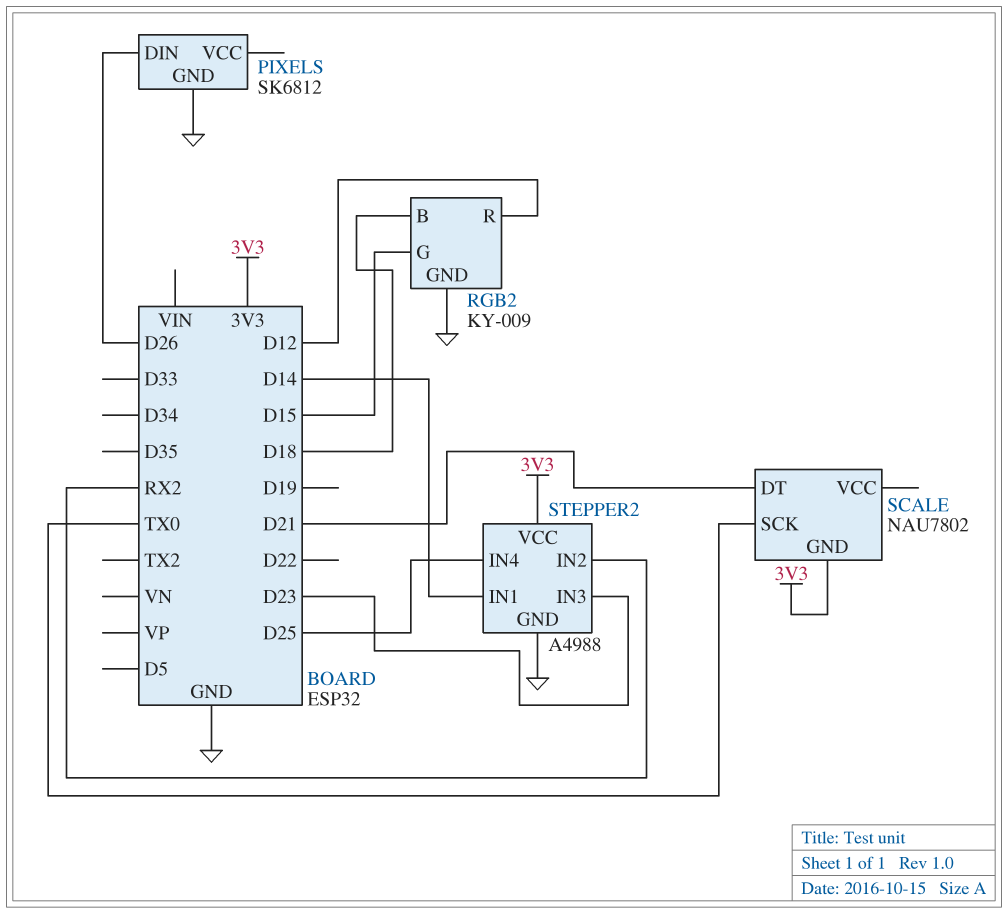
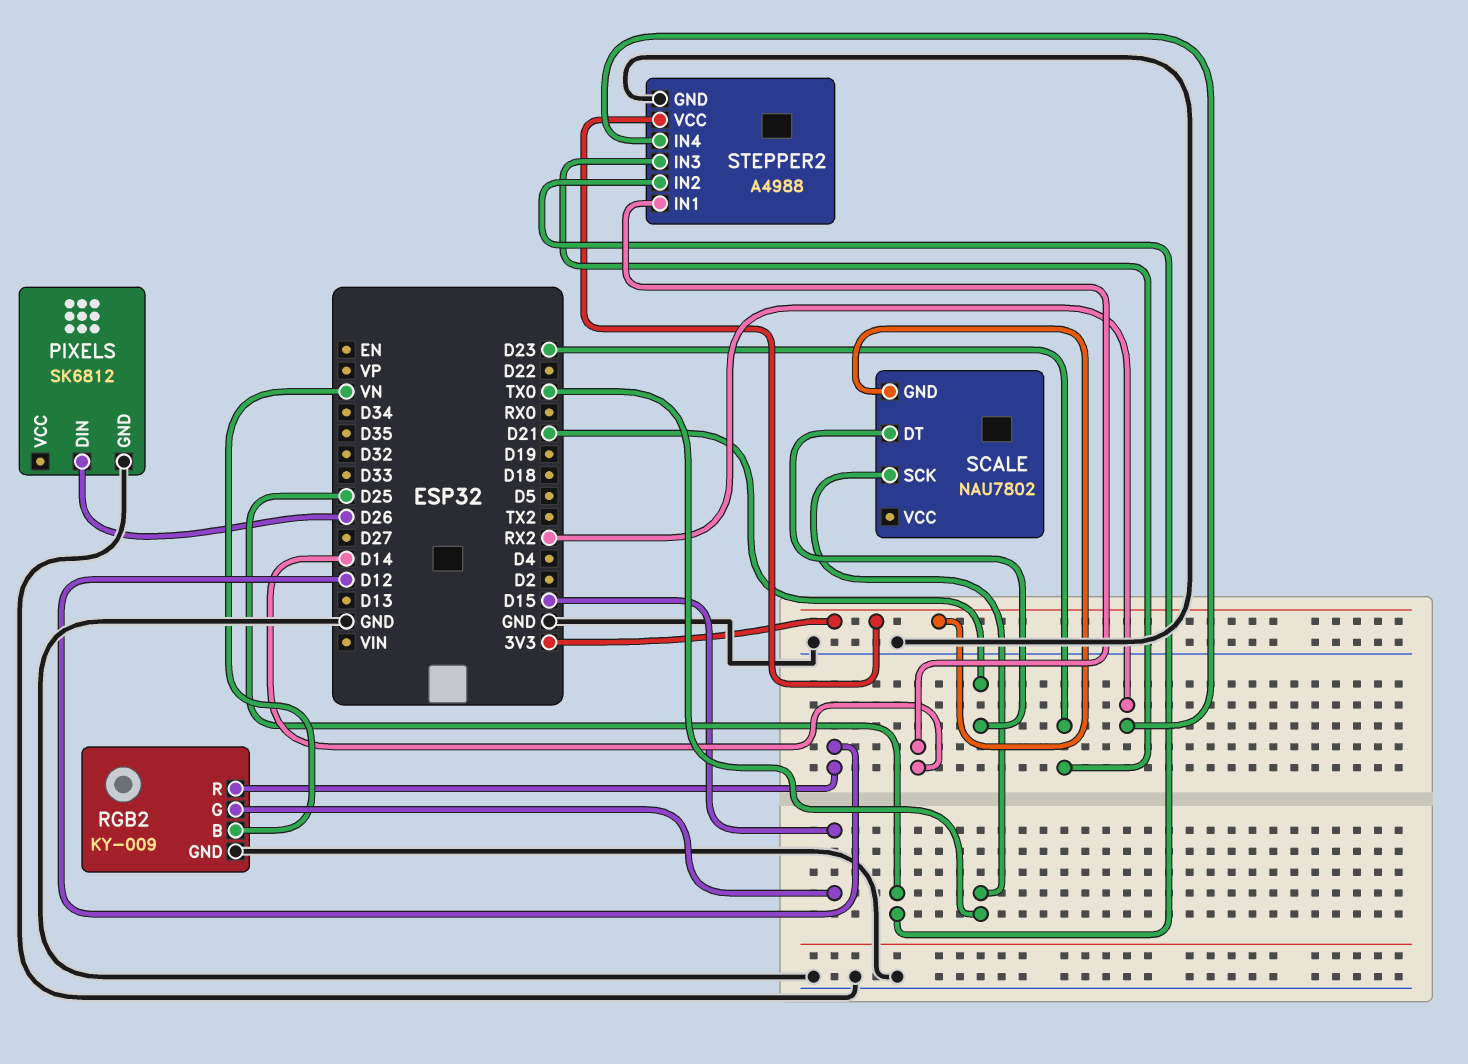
RGB2 pin B: D18 -> VN
STEPPER2 pin IN2: RX2 -> D25
STEPPER2 pin IN4: D25 -> RX2

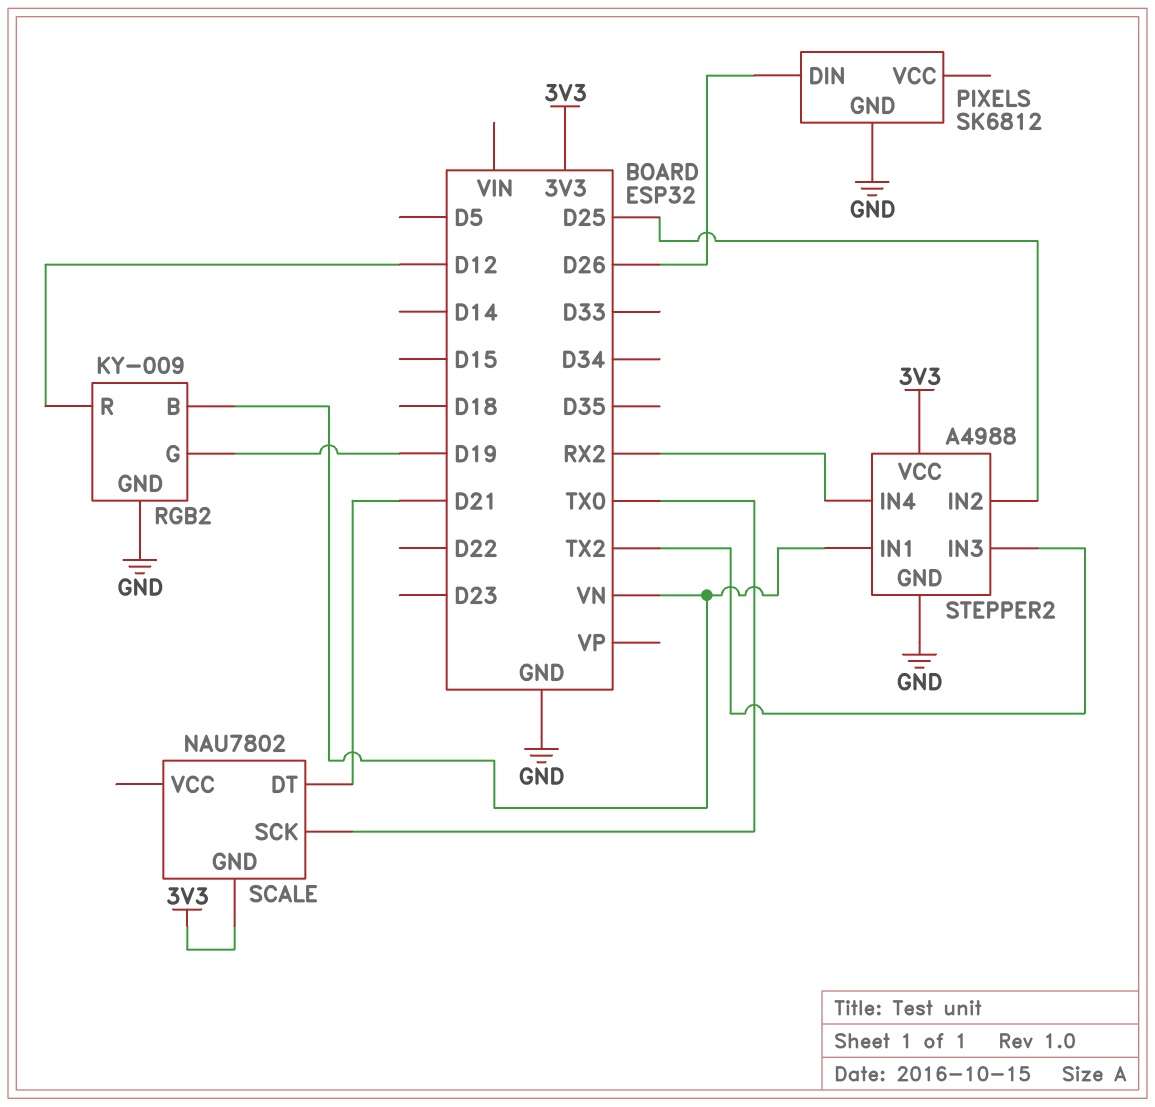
RGB2 pin G: D15 -> D19
STEPPER2 pin IN1: D14 -> VN
STEPPER2 pin IN3: D23 -> TX2

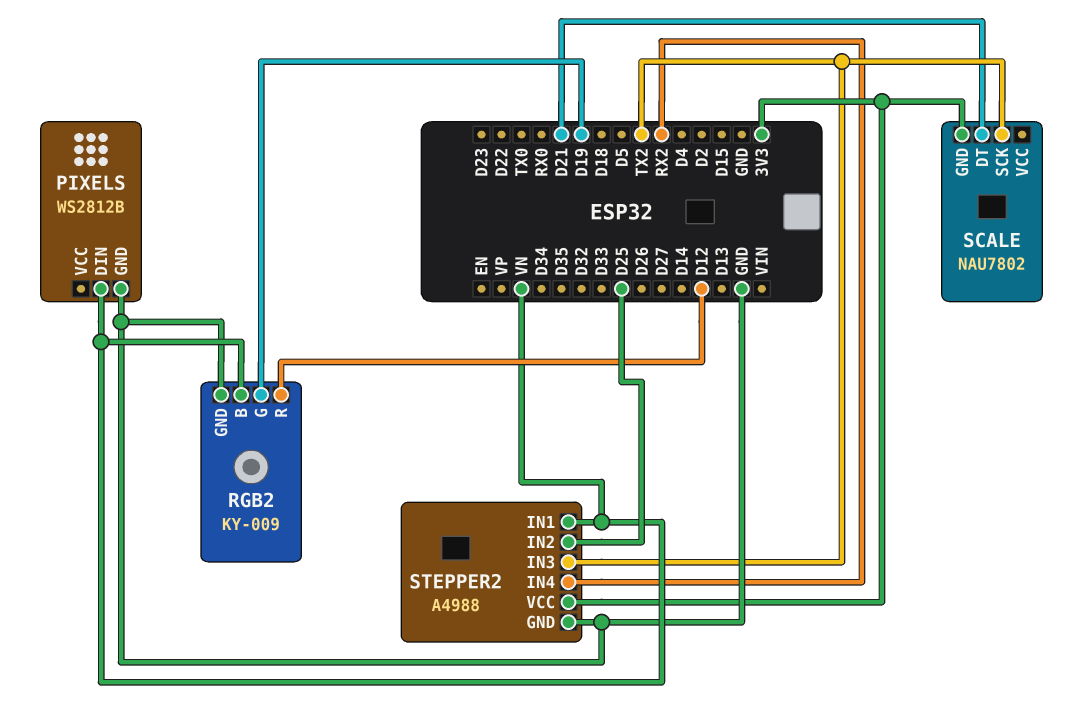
PIXELS: SK6812 -> WS2812B
PIXELS pin DIN: D26 -> VN
SCALE pin SCK: TX0 -> TX2

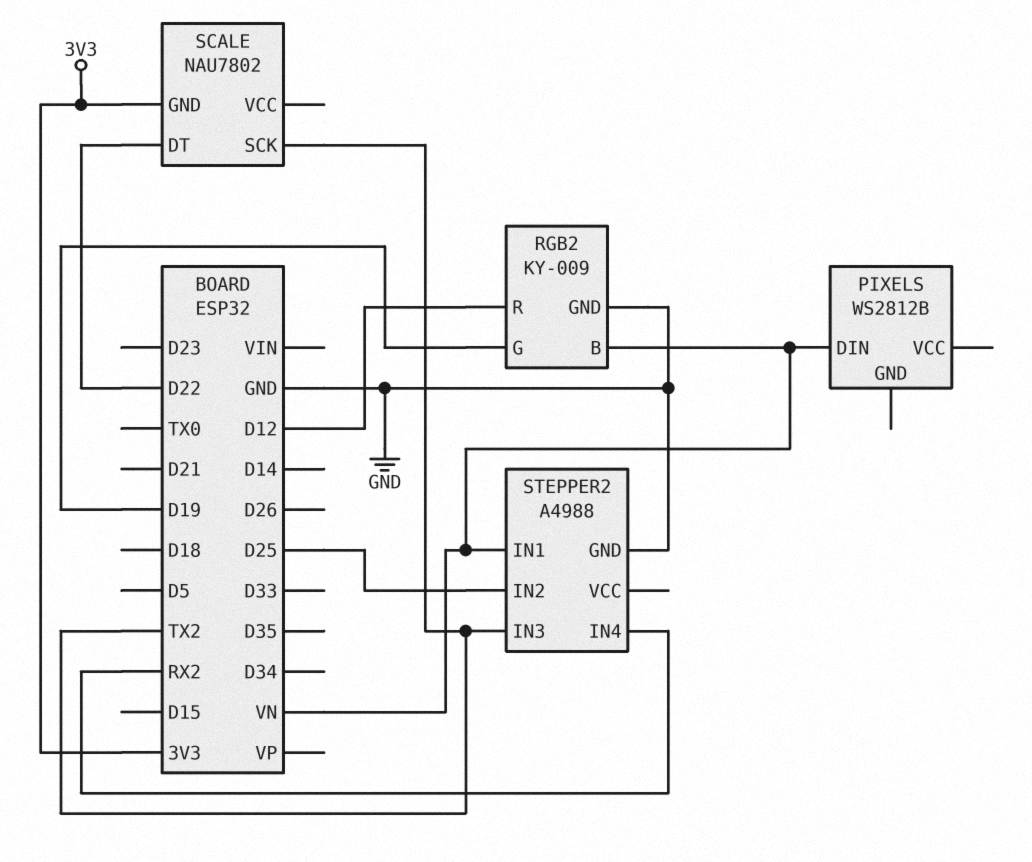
PIXELS pin GND: GND -> none
SCALE pin DT: D21 -> D22
STEPPER2 pin VCC: 3V3 -> none

